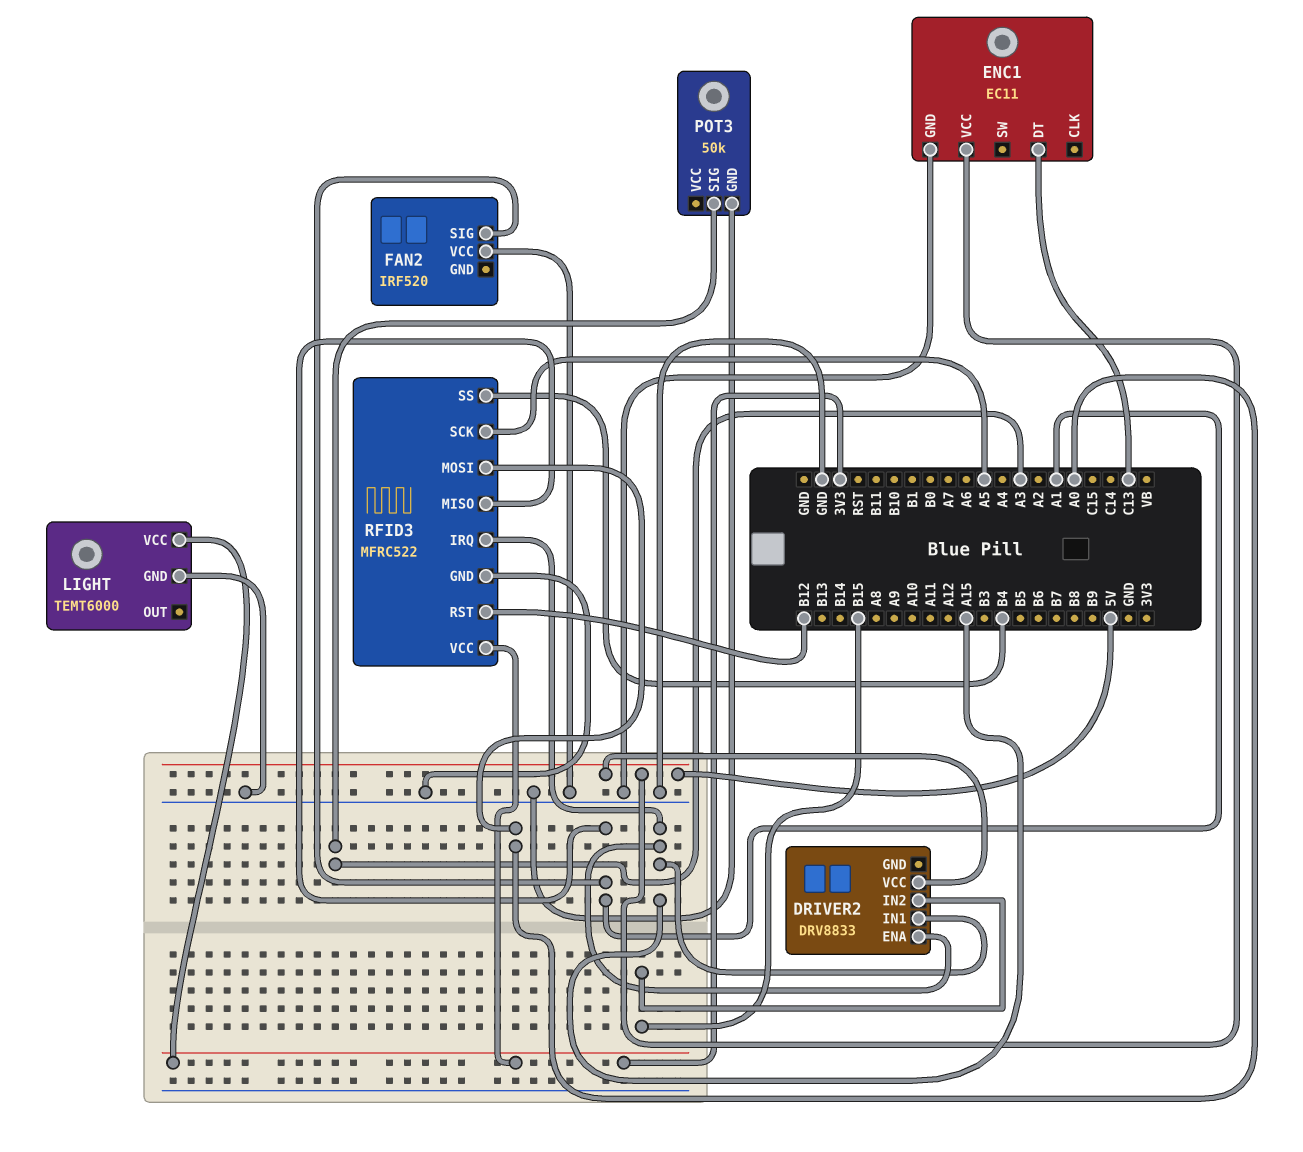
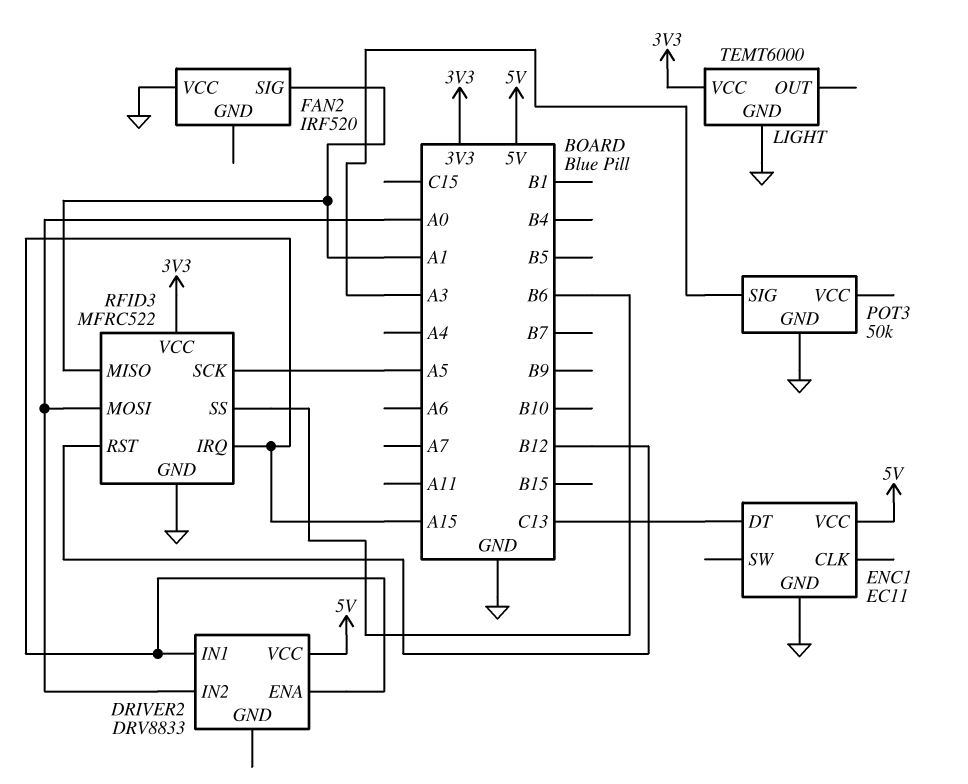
DRIVER2 pin IN2: B15 -> A0
RFID3 pin SS: B4 -> B6

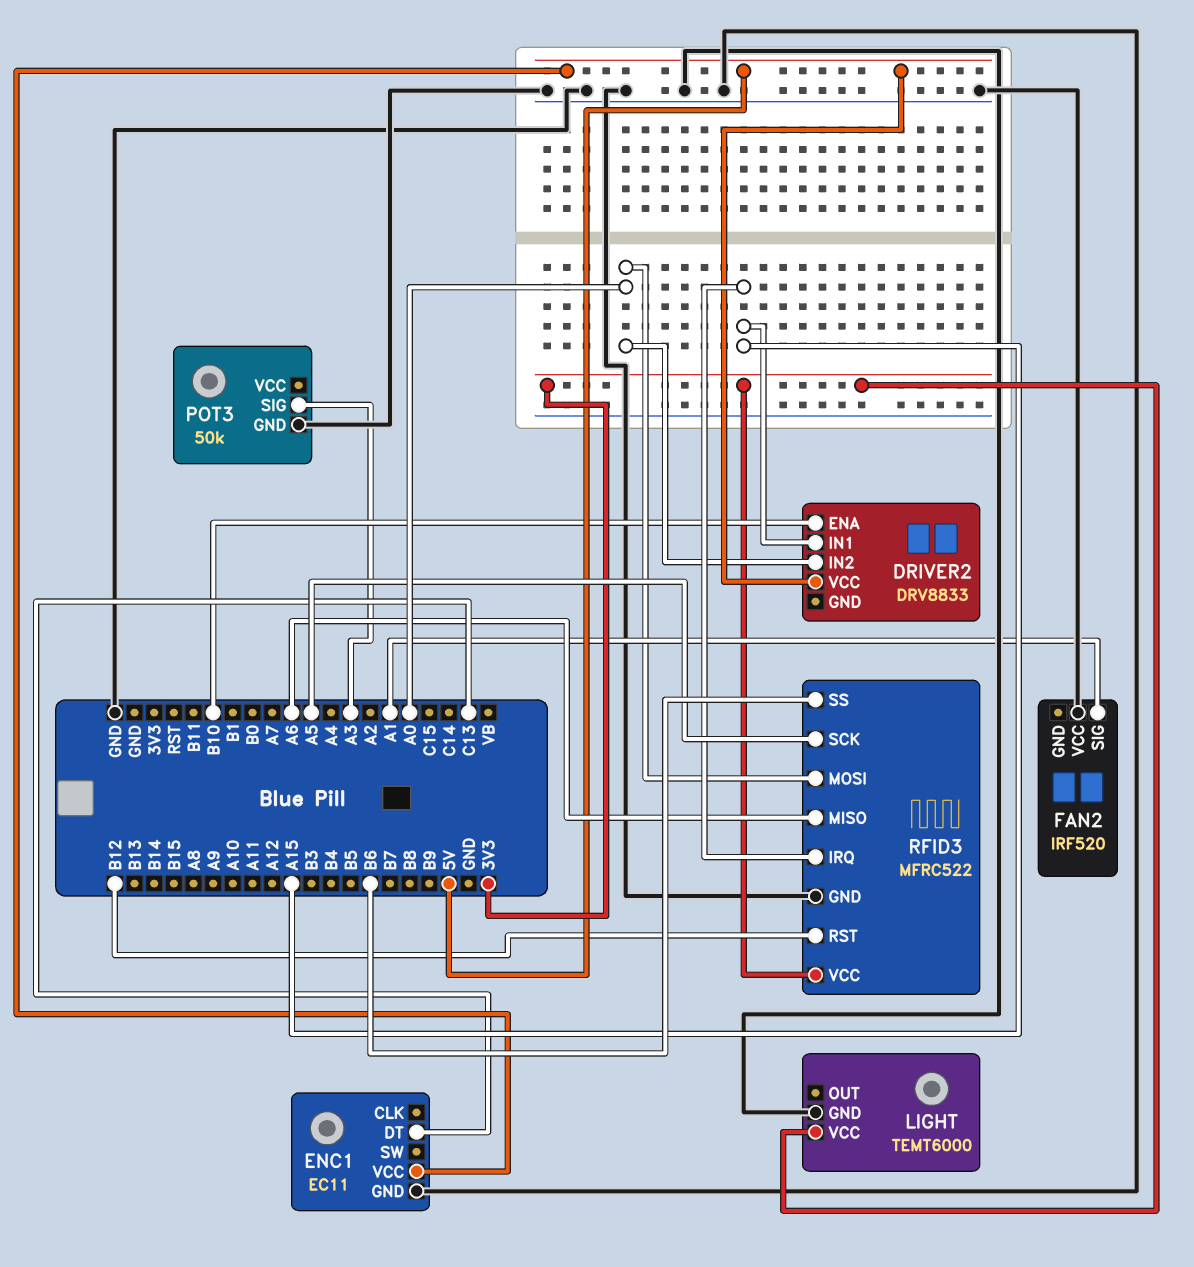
DRIVER2 pin ENA: A15 -> B10
RFID3 pin MISO: A1 -> A6

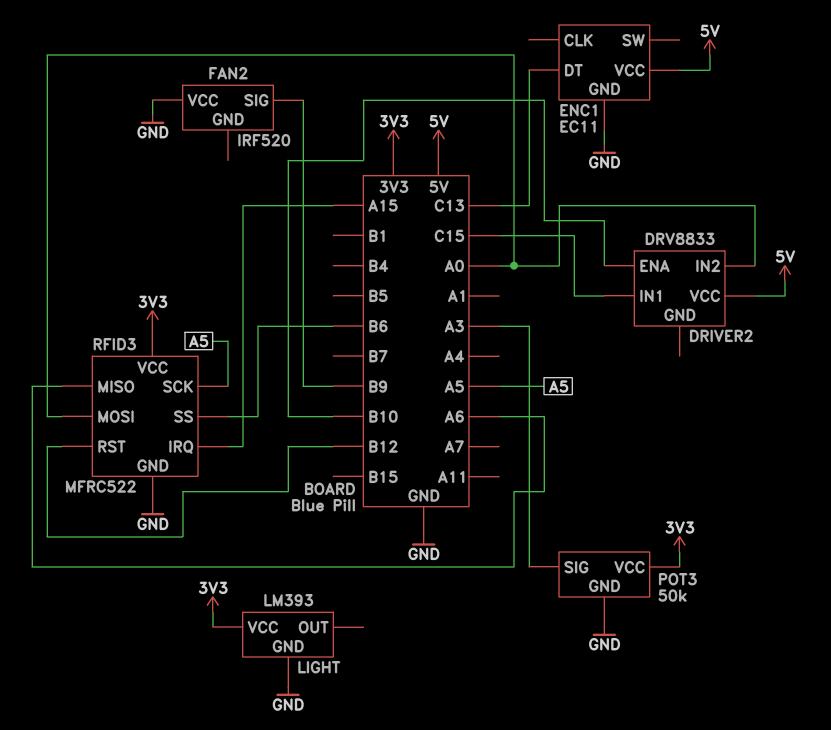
DRIVER2 pin IN1: A15 -> C15
FAN2 pin SIG: A1 -> B9
LIGHT: TEMT6000 -> LM393
POT3 pin VCC: none -> 3V3

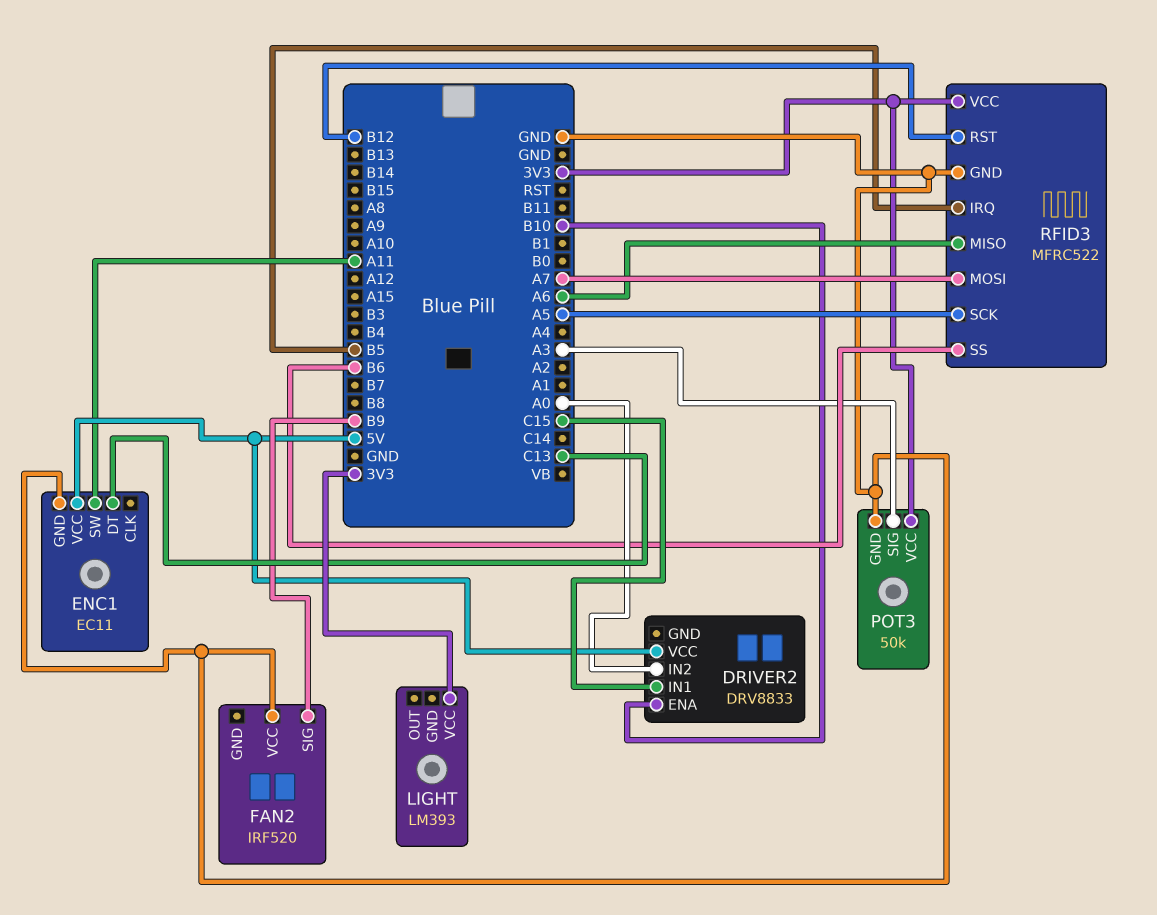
ENC1 pin SW: none -> A11
LIGHT pin GND: GND -> none
RFID3 pin IRQ: A15 -> B5
RFID3 pin MOSI: A0 -> A7

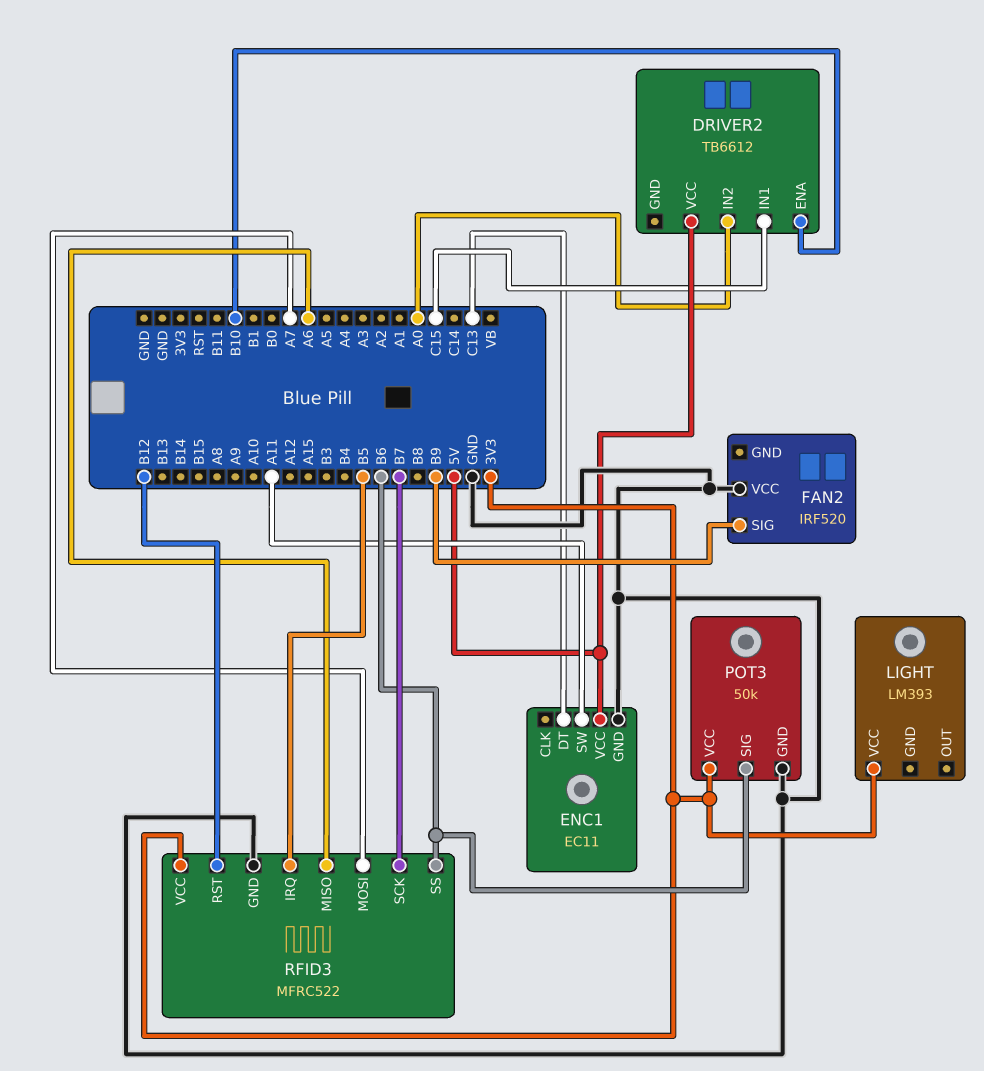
DRIVER2: DRV8833 -> TB6612
POT3 pin SIG: A3 -> B6
RFID3 pin SCK: A5 -> B7

